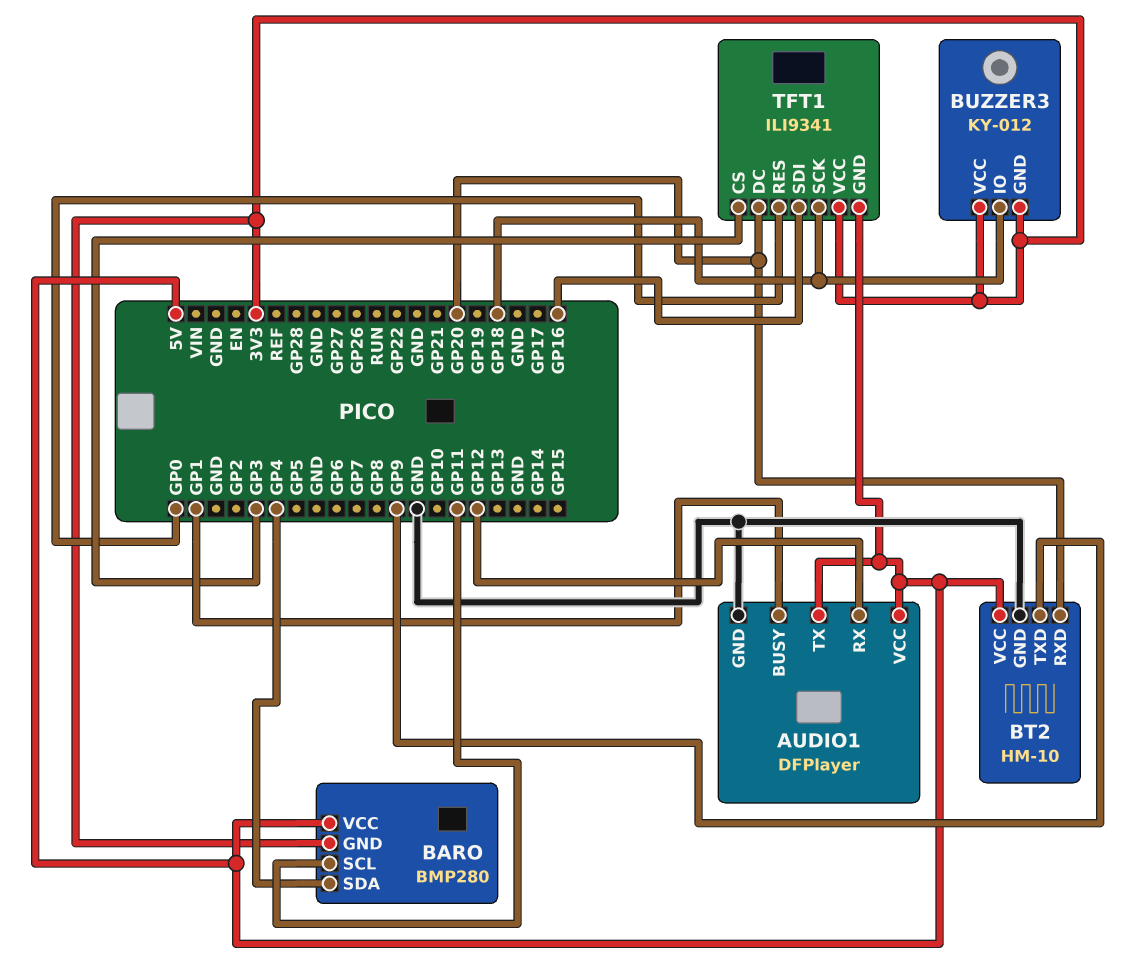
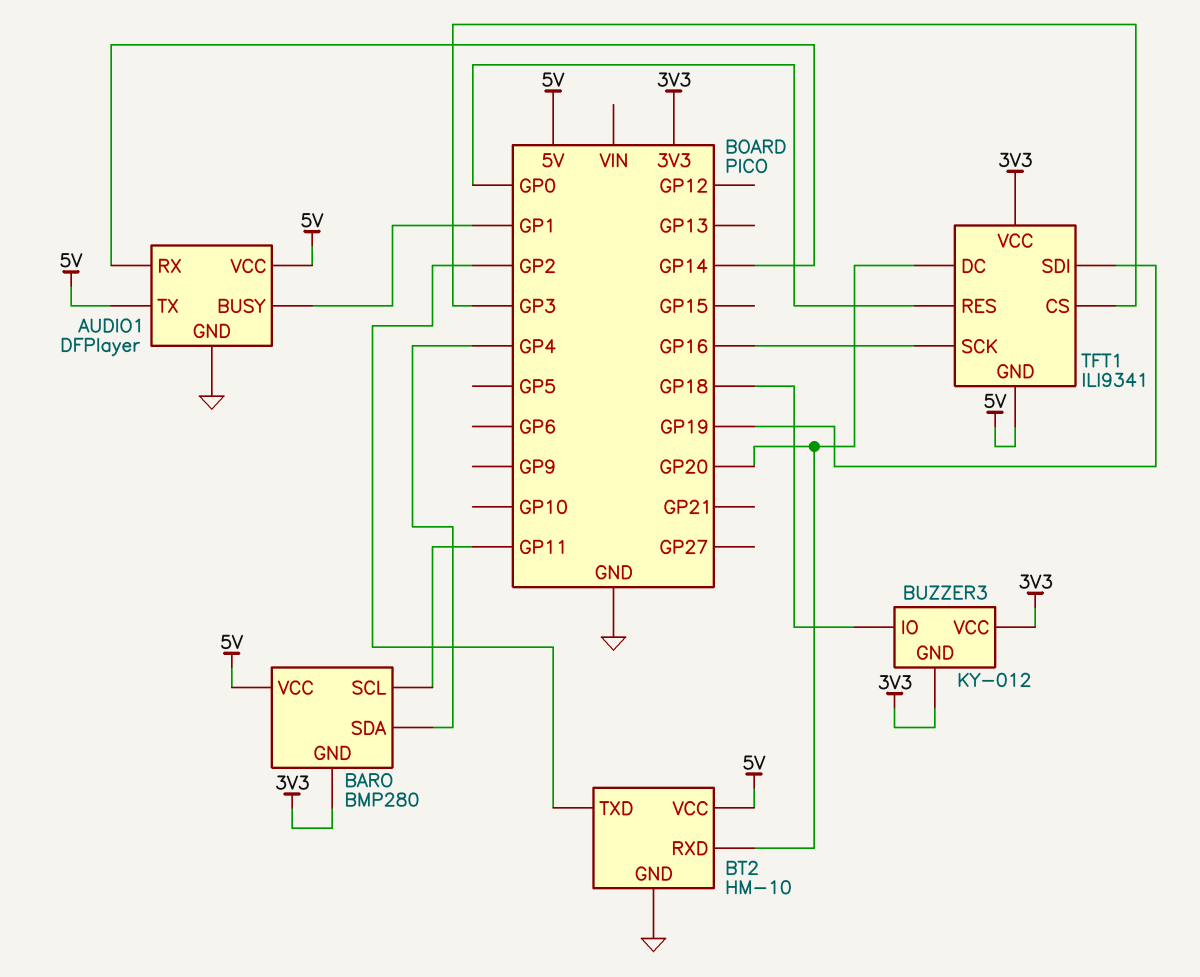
AUDIO1 pin RX: GP12 -> GP14
BT2 pin TXD: GP9 -> GP2
TFT1 pin SCK: GP18 -> GP16
TFT1 pin SDI: GP16 -> GP19

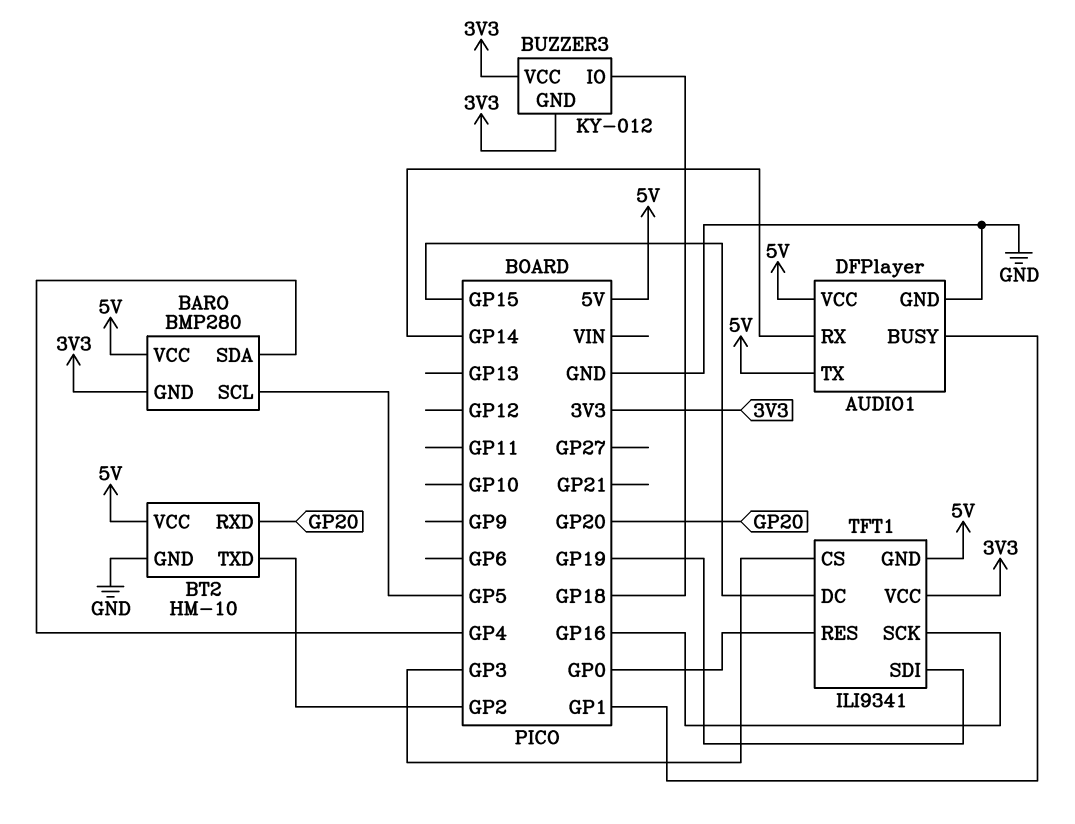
BARO pin SCL: GP11 -> GP5
TFT1 pin DC: GP20 -> GP15

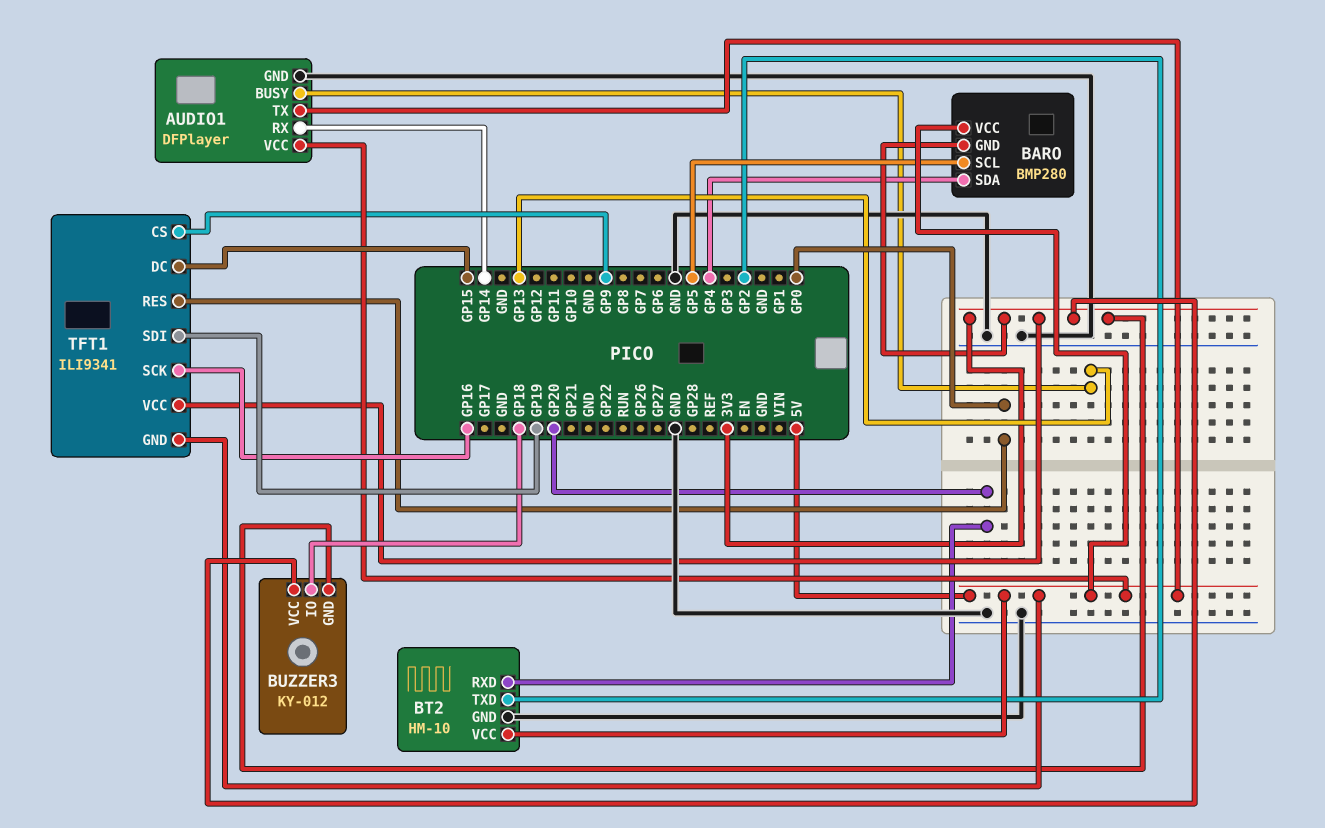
AUDIO1 pin BUSY: GP1 -> GP13
TFT1 pin CS: GP3 -> GP9

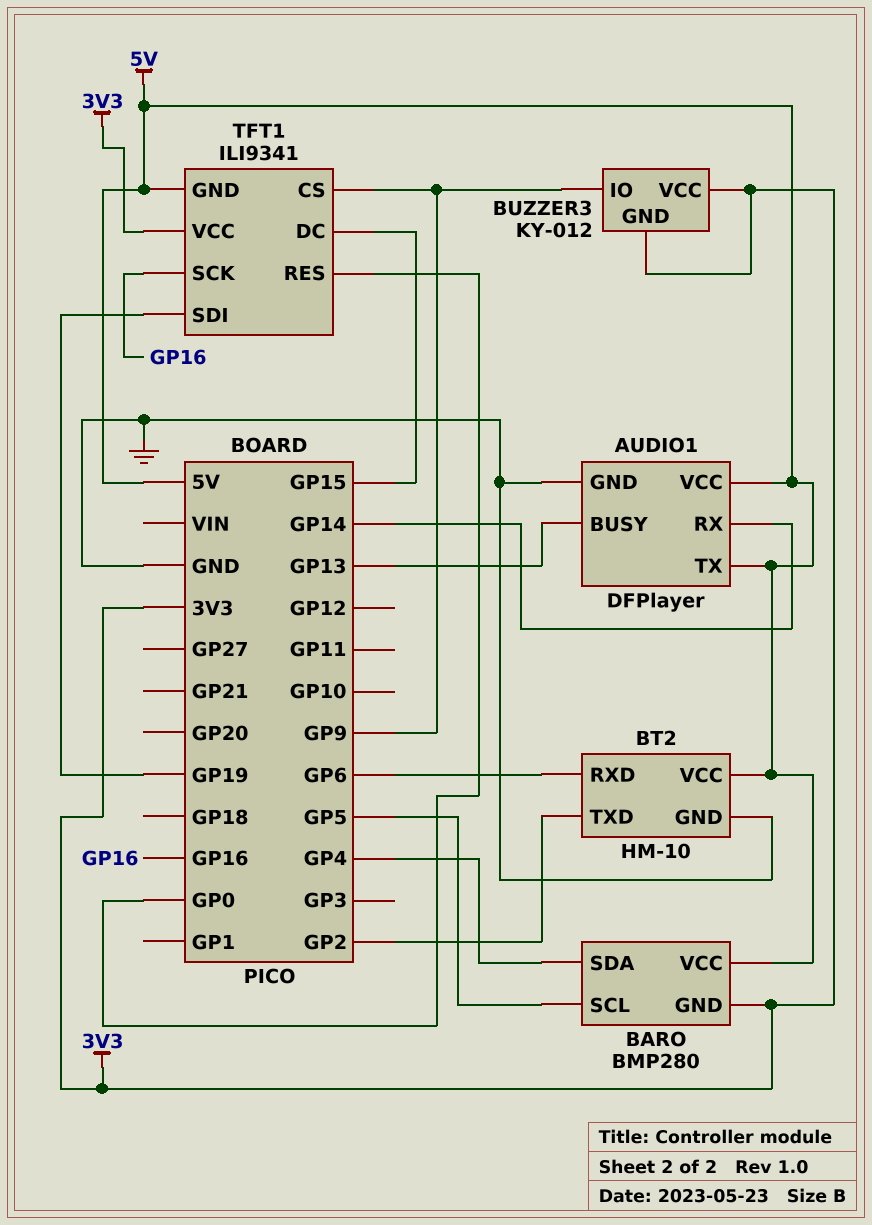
BT2 pin RXD: GP20 -> GP6
BUZZER3 pin IO: GP18 -> GP9

